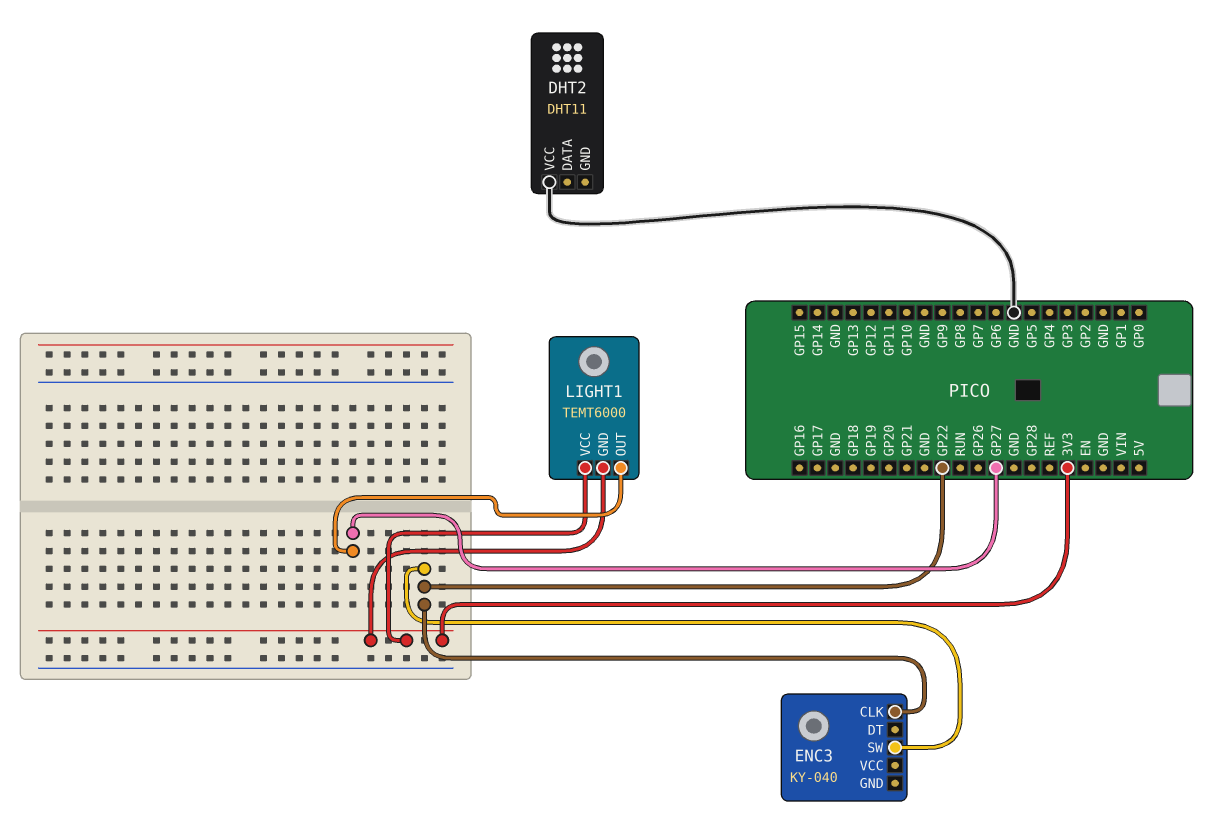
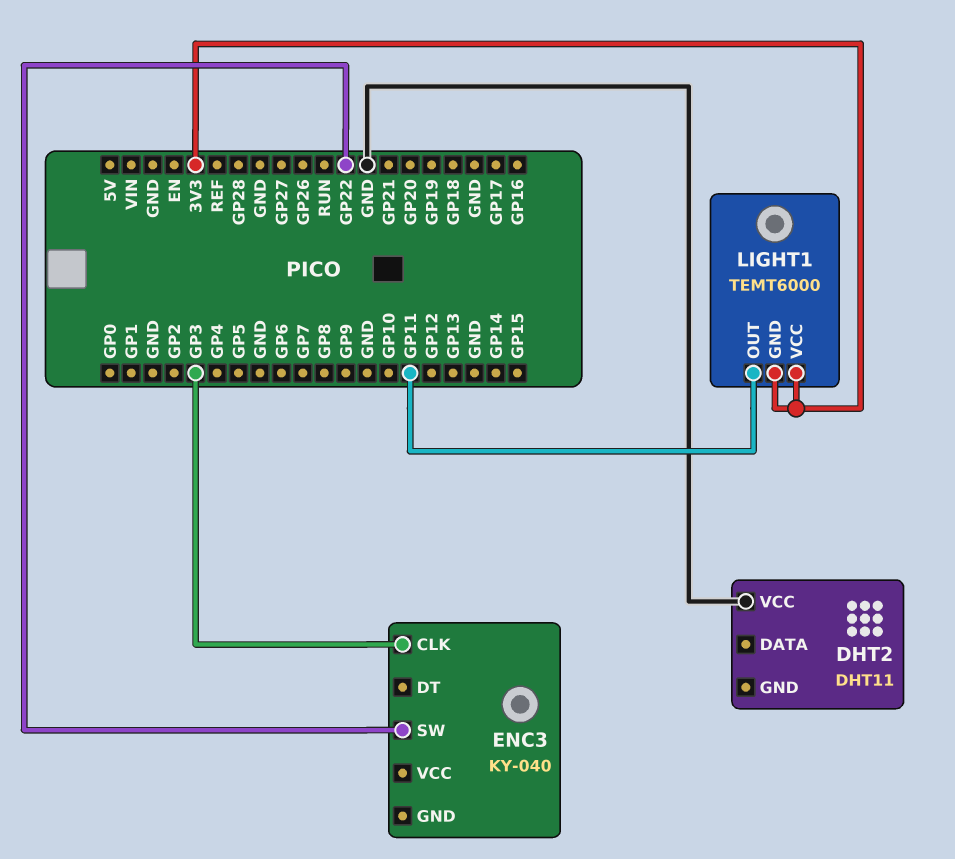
ENC3 pin CLK: GP22 -> GP3
LIGHT1 pin OUT: GP27 -> GP11

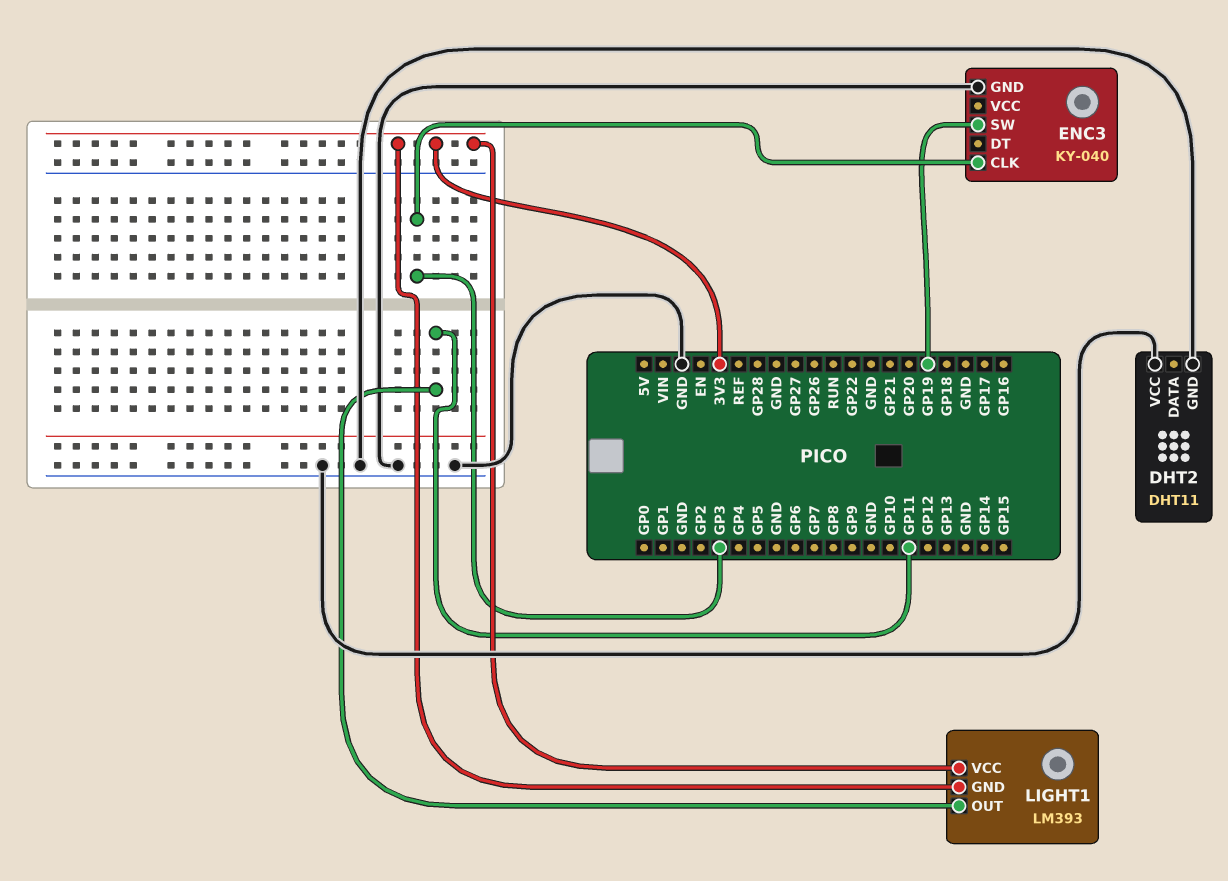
DHT2 pin GND: none -> GND
ENC3 pin GND: none -> GND
ENC3 pin SW: GP22 -> GP19
LIGHT1: TEMT6000 -> LM393

